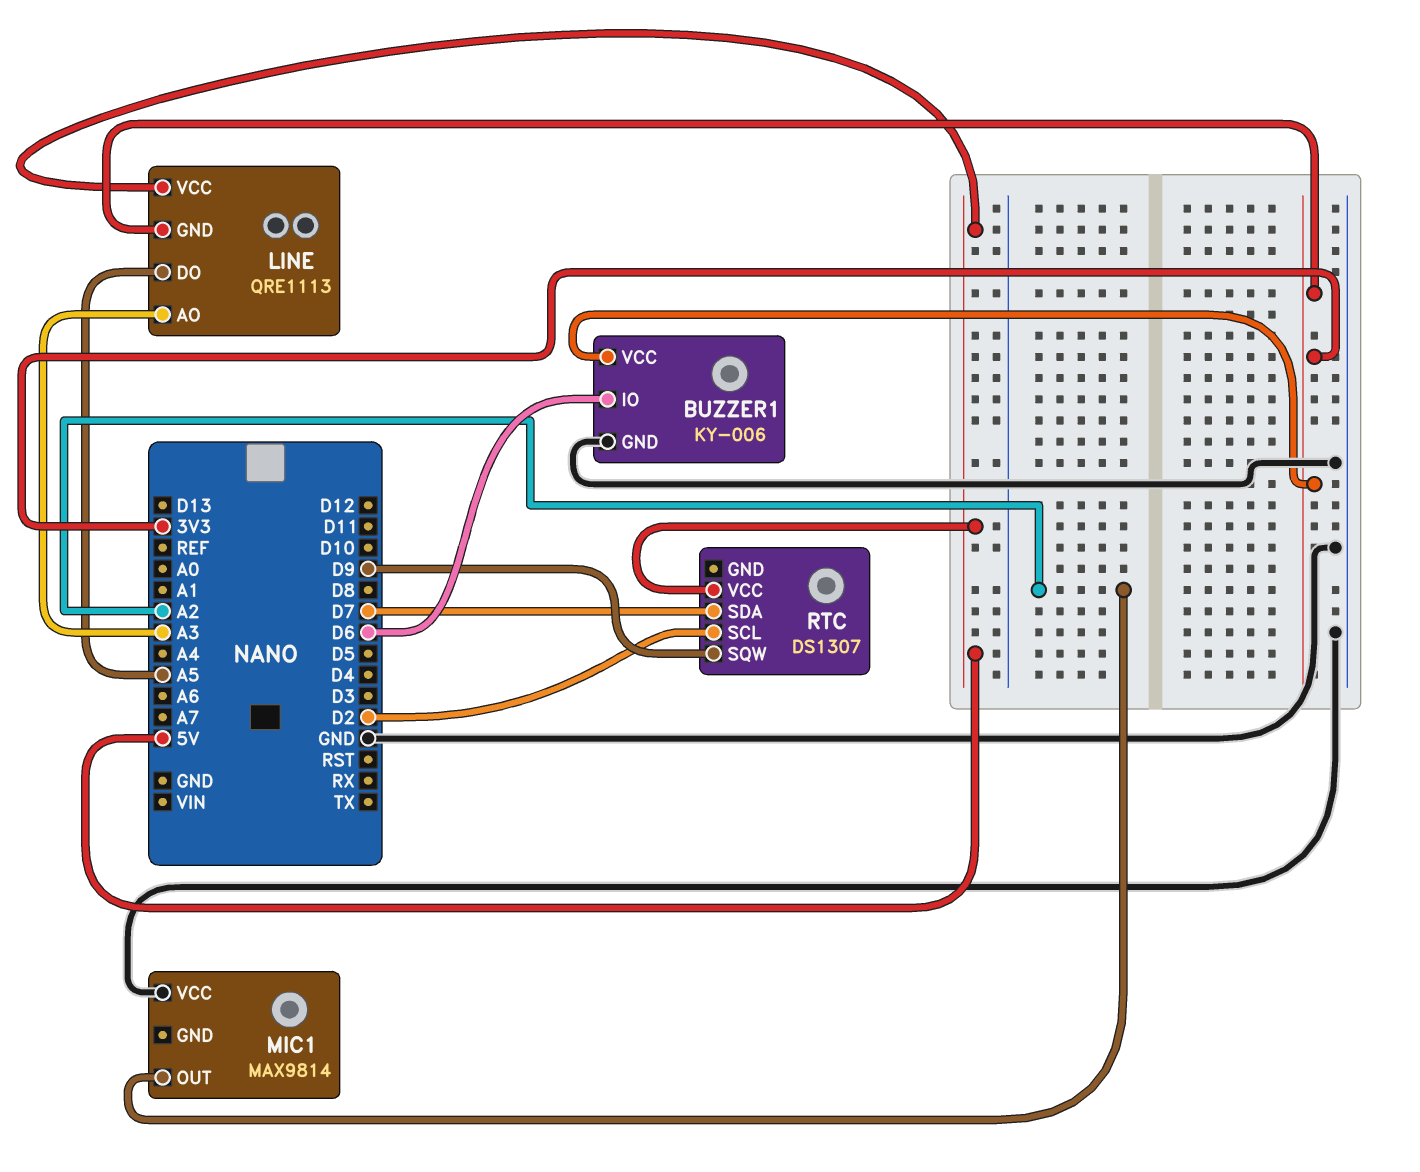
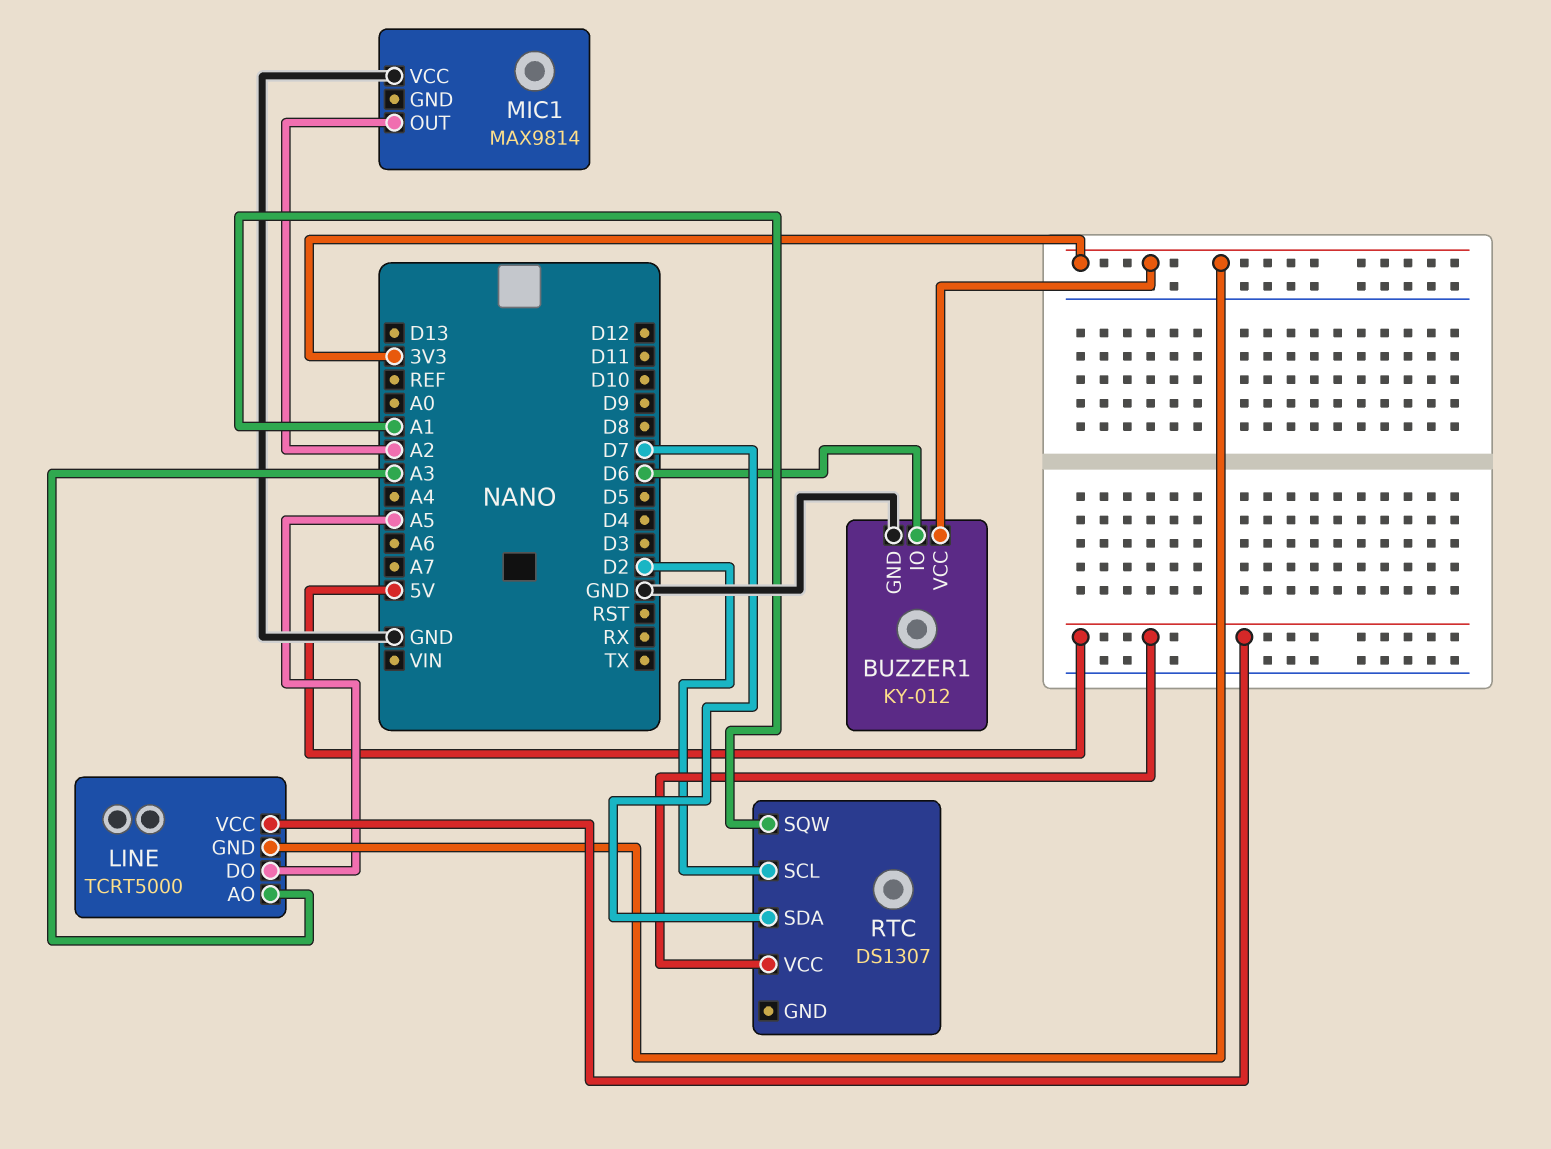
BUZZER1: KY-006 -> KY-012
LINE: QRE1113 -> TCRT5000
RTC pin SQW: D9 -> A1

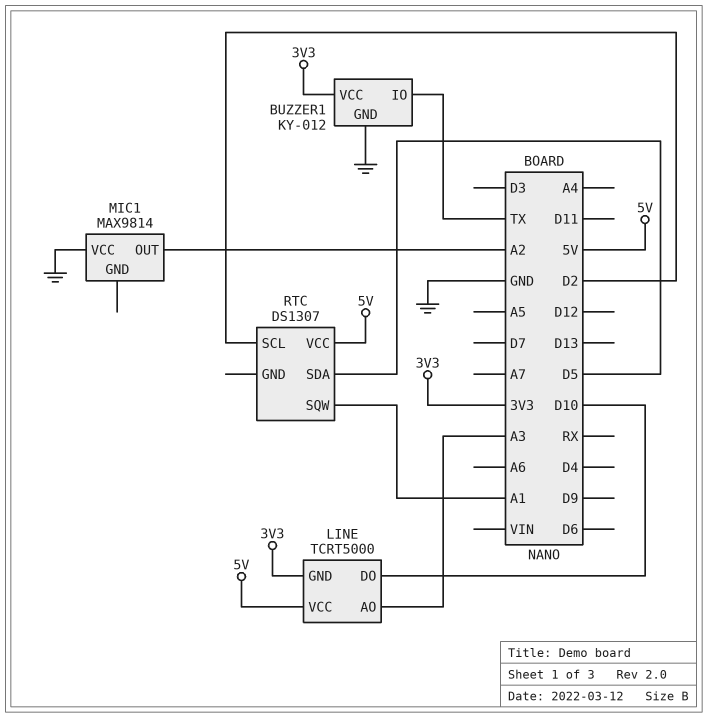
BUZZER1 pin IO: D6 -> TX
LINE pin DO: A5 -> D10
RTC pin SDA: D7 -> D5

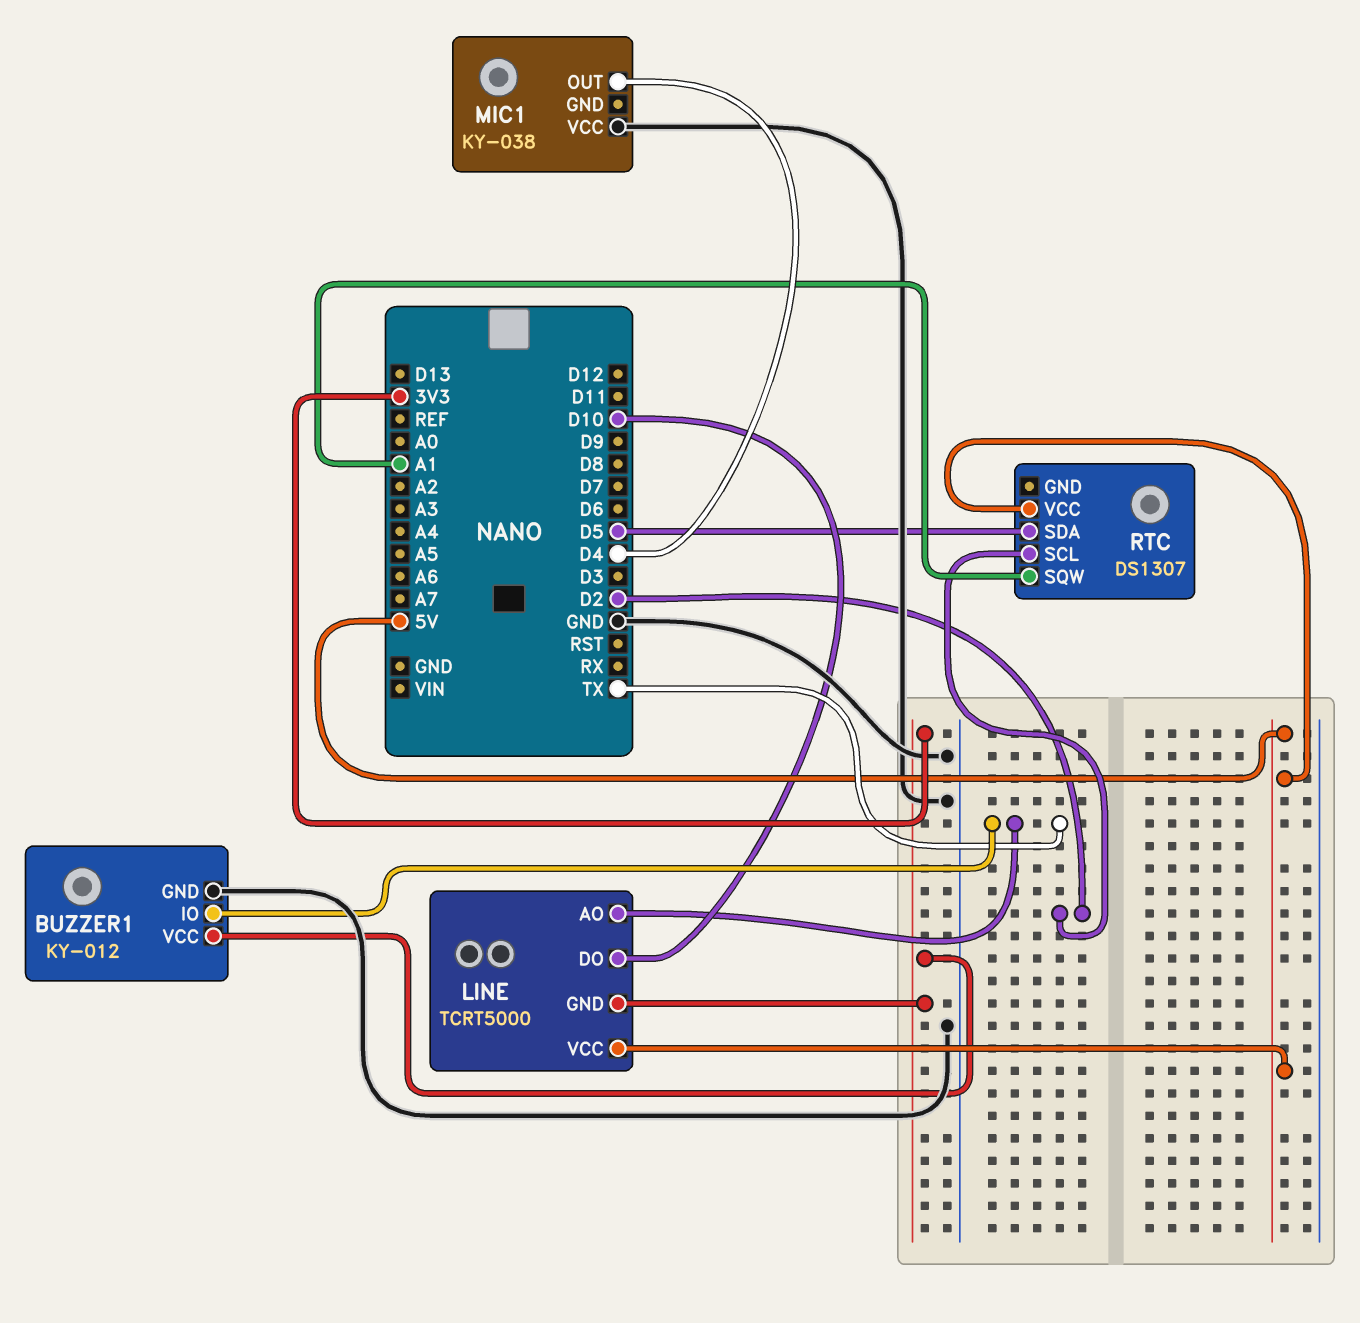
LINE pin AO: A3 -> TX
MIC1: MAX9814 -> KY-038
MIC1 pin OUT: A2 -> D4

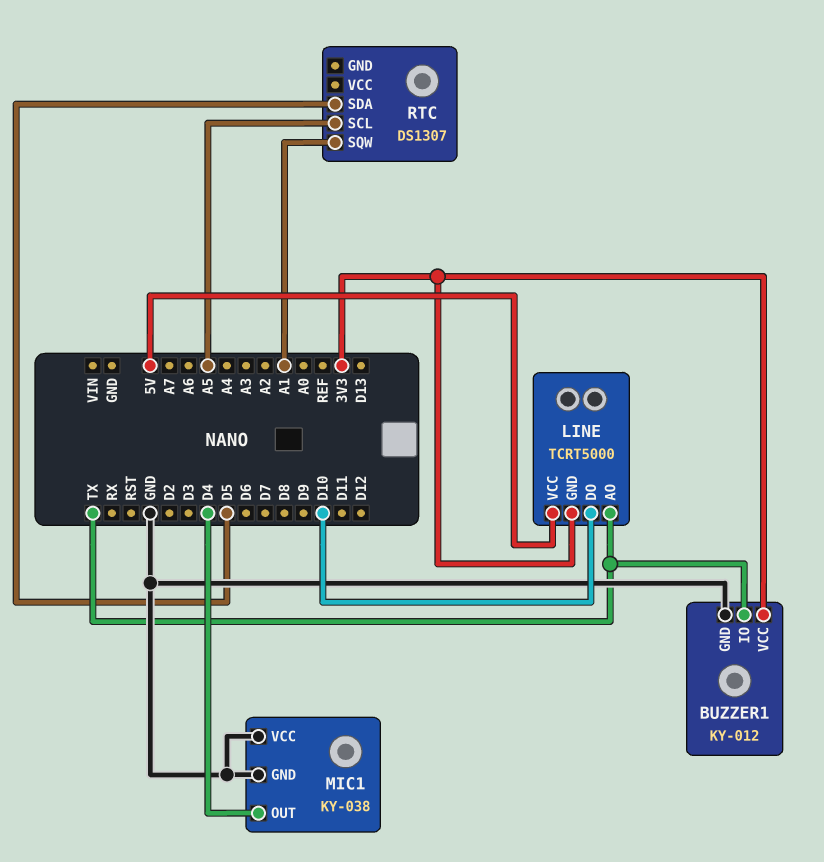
MIC1 pin GND: none -> GND
RTC pin SCL: D2 -> A5
RTC pin VCC: 5V -> none

